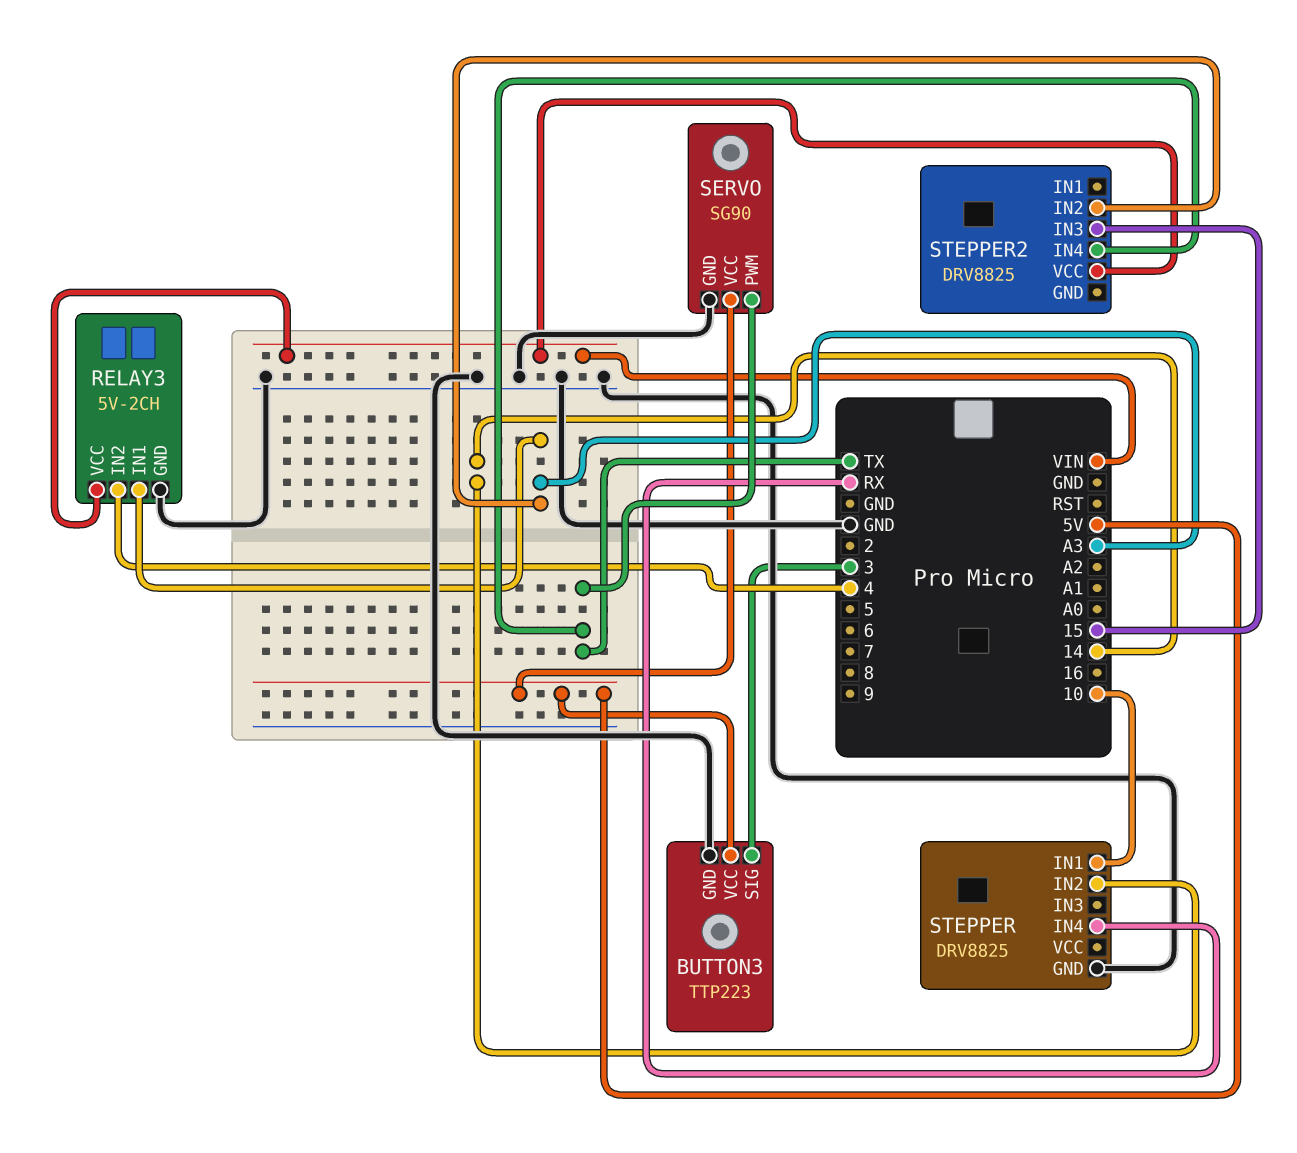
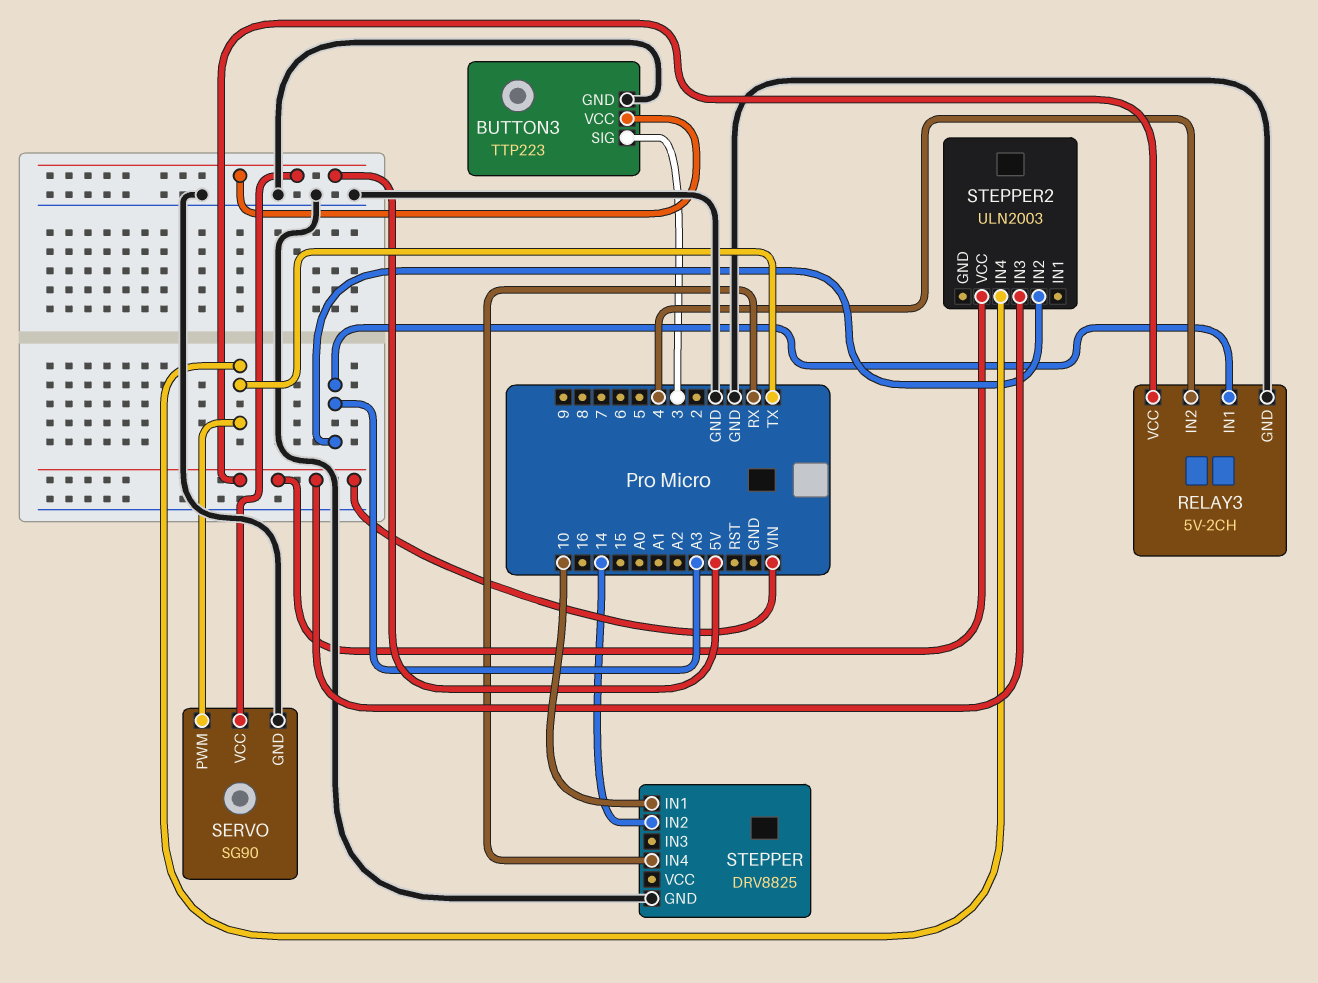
STEPPER2: DRV8825 -> ULN2003
STEPPER2 pin IN3: 15 -> VIN

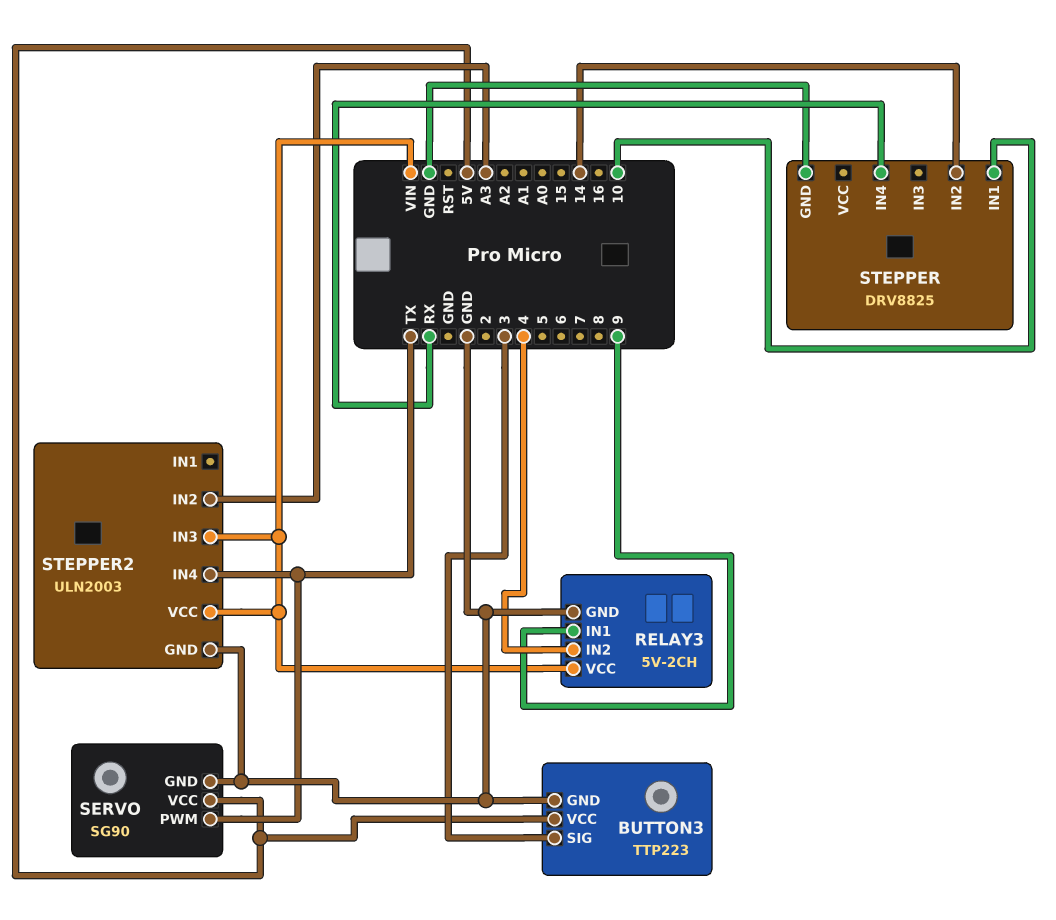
RELAY3 pin IN1: A3 -> 9
STEPPER2 pin GND: none -> GND

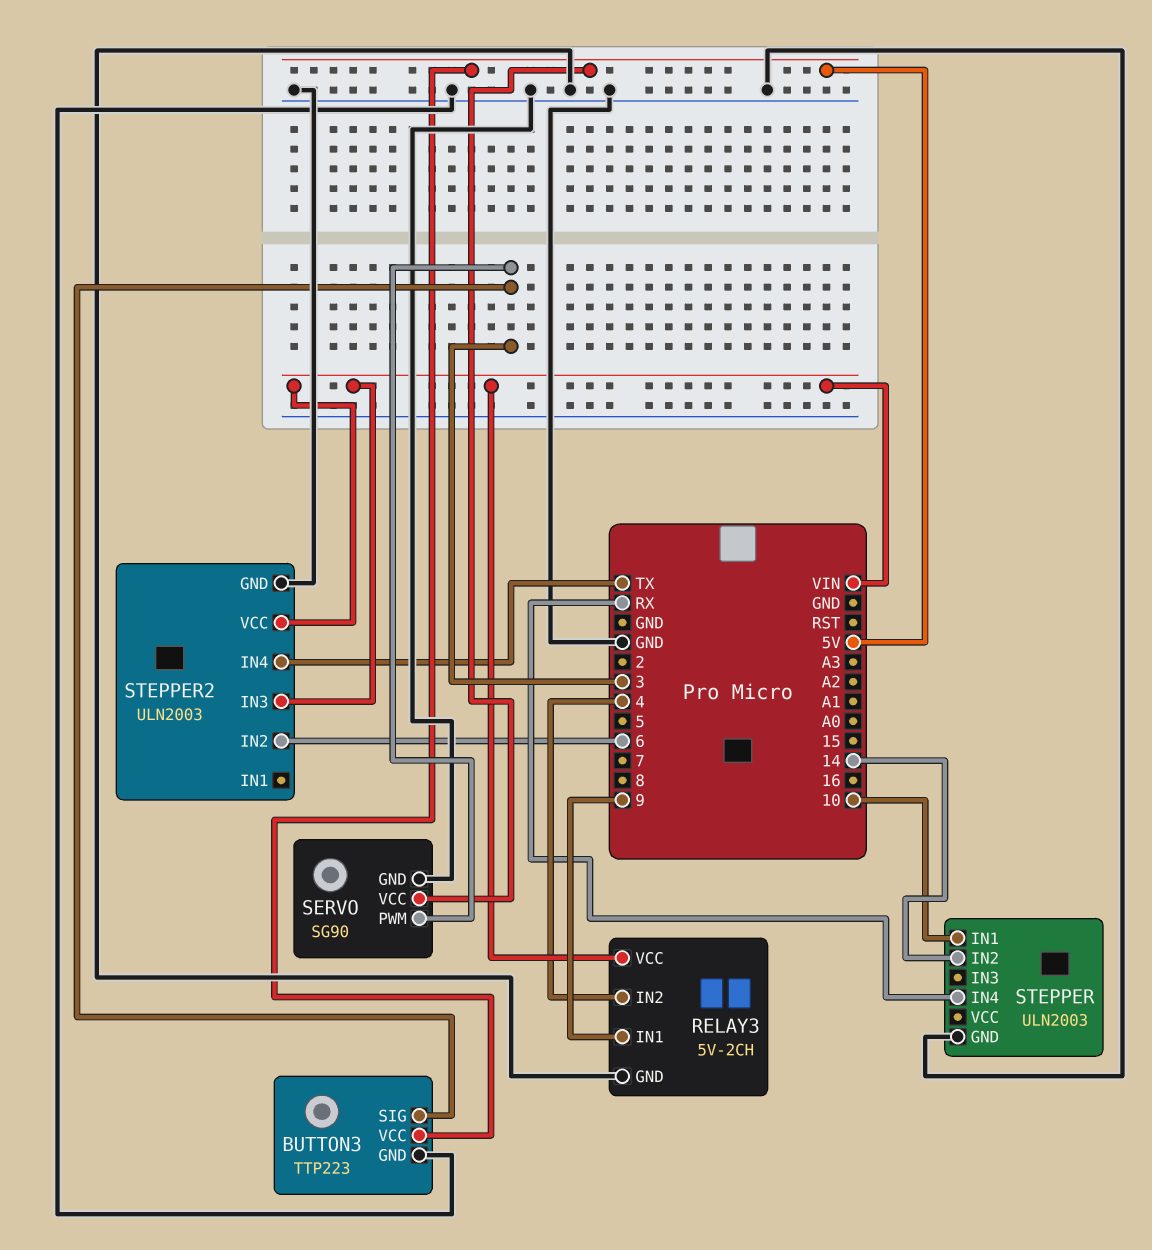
SERVO pin PWM: TX -> 3
STEPPER: DRV8825 -> ULN2003
STEPPER2 pin IN2: A3 -> 6

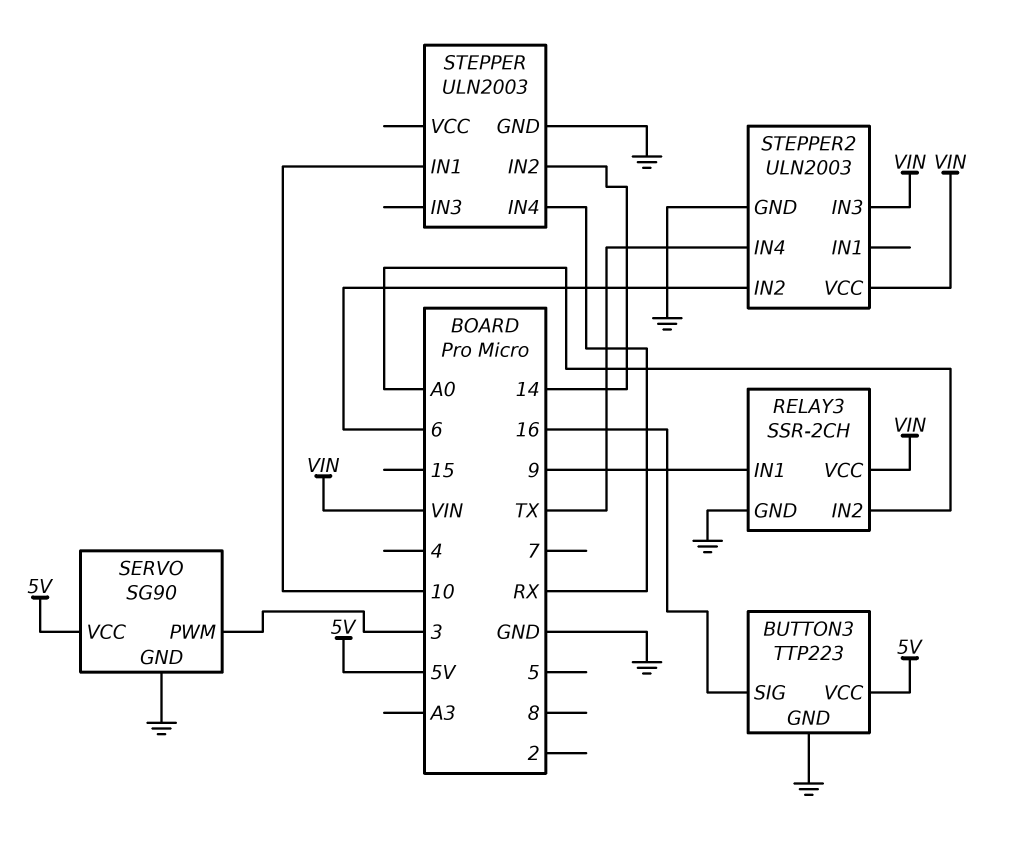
BUTTON3 pin SIG: 3 -> 16
RELAY3: 5V-2CH -> SSR-2CH
RELAY3 pin IN2: 4 -> A0

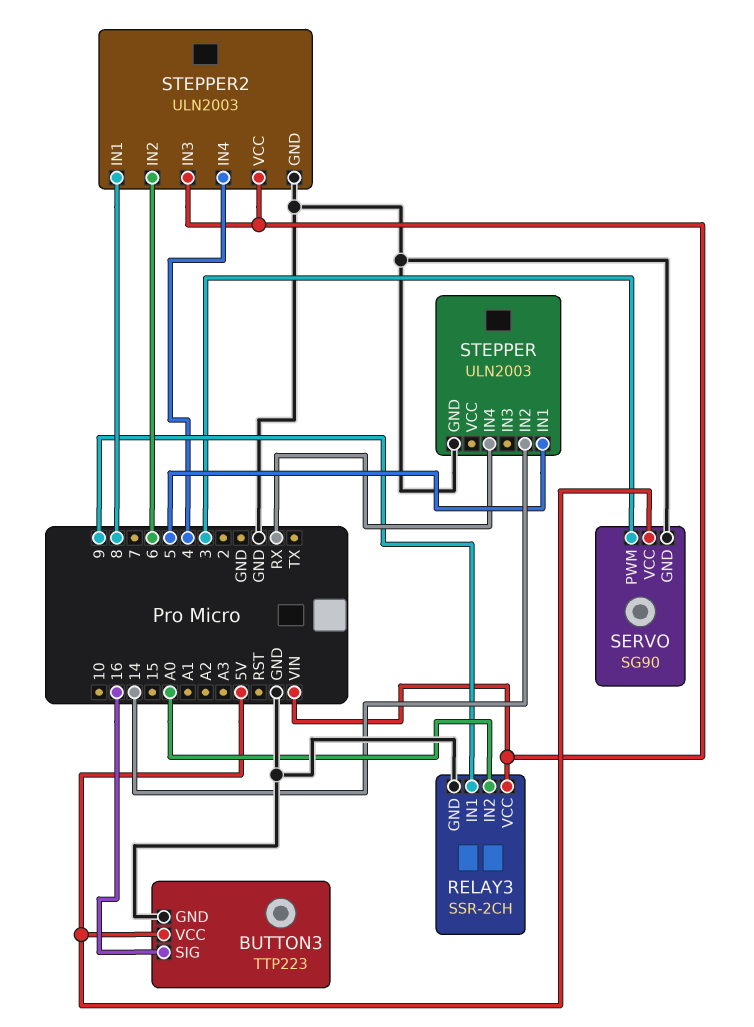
STEPPER pin IN1: 10 -> 5
STEPPER2 pin IN1: none -> 8
STEPPER2 pin IN4: TX -> 4

